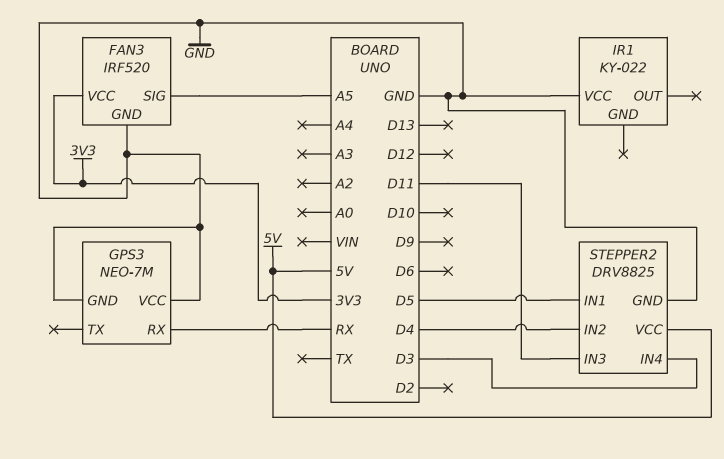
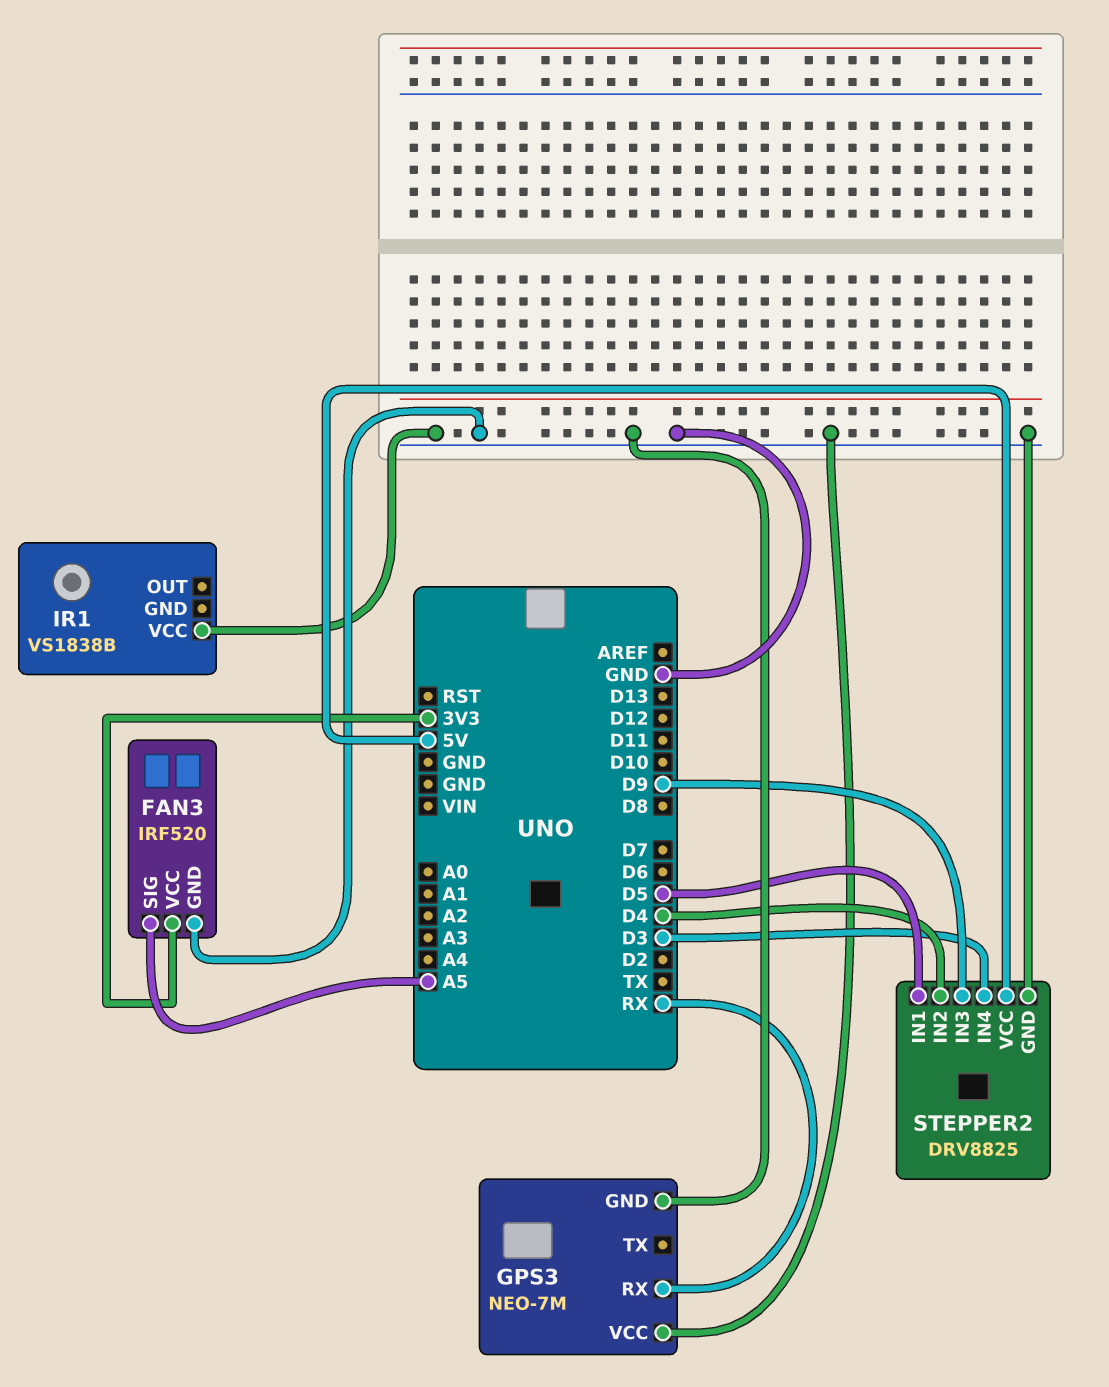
IR1: KY-022 -> VS1838B
STEPPER2 pin IN3: D11 -> D9

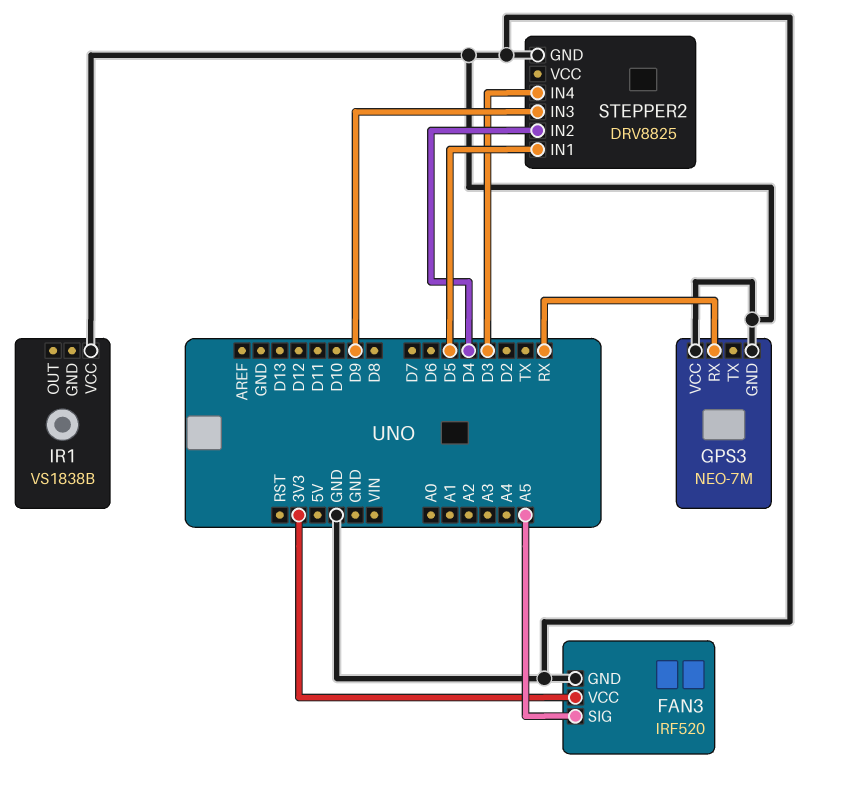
STEPPER2 pin VCC: 5V -> none

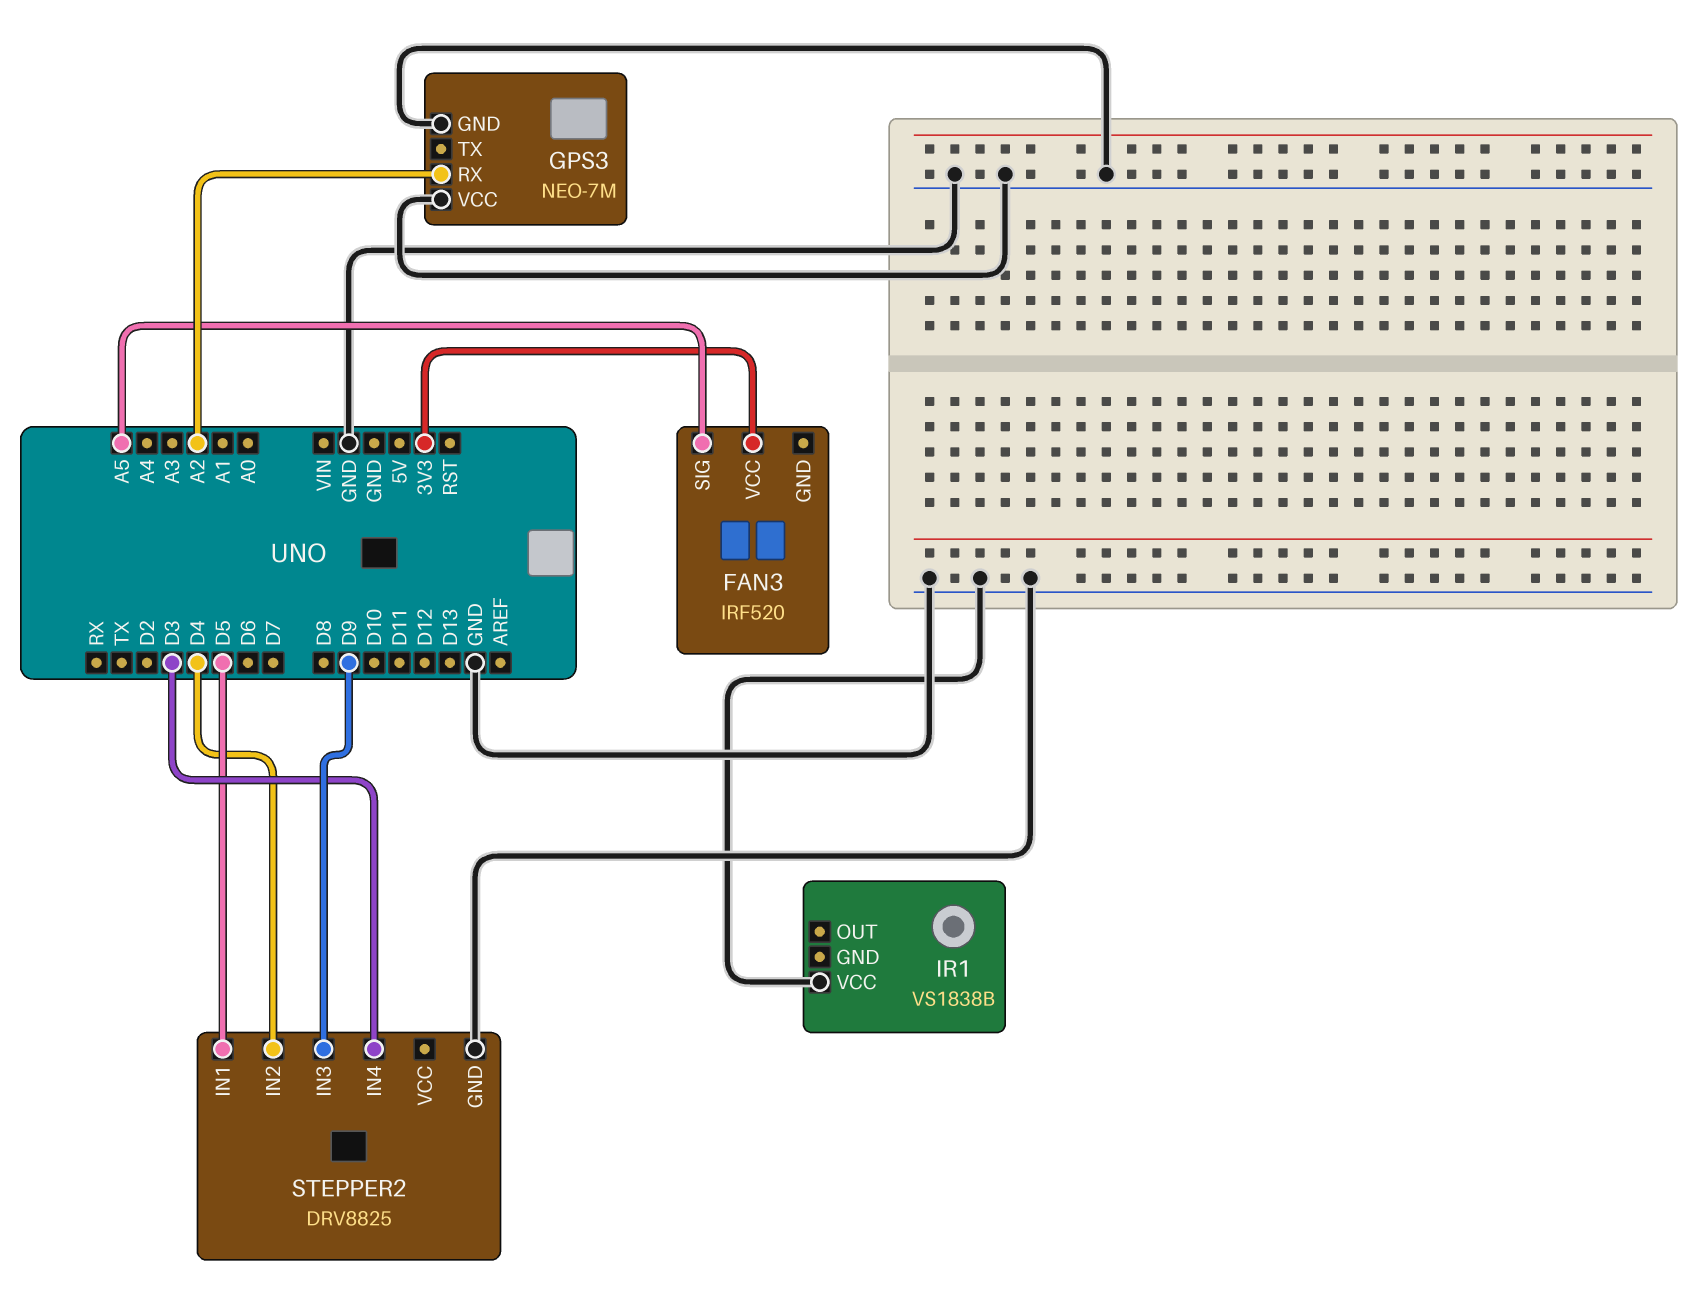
FAN3 pin GND: GND -> none
GPS3 pin RX: RX -> A2

